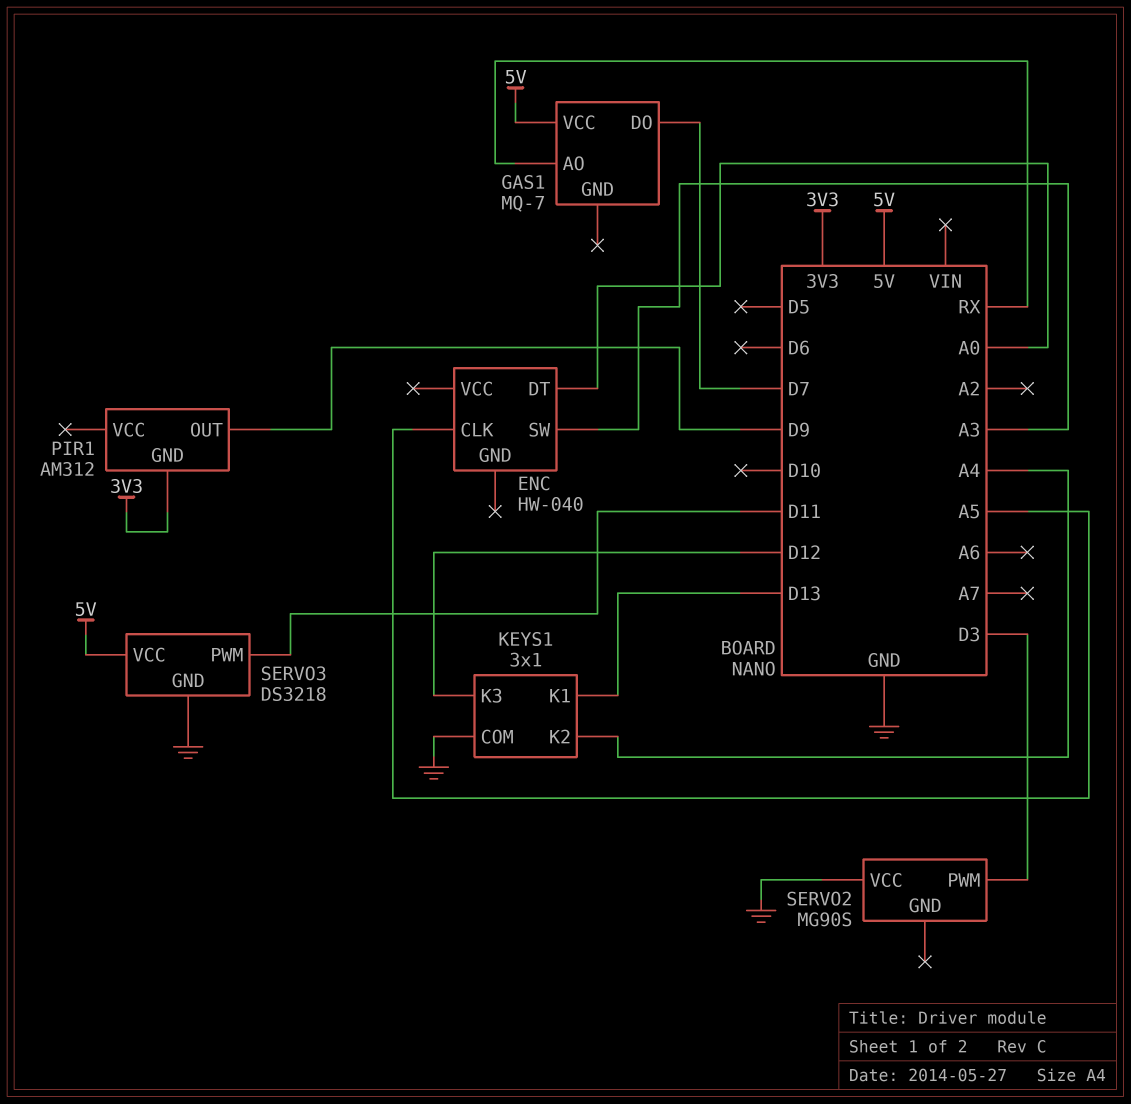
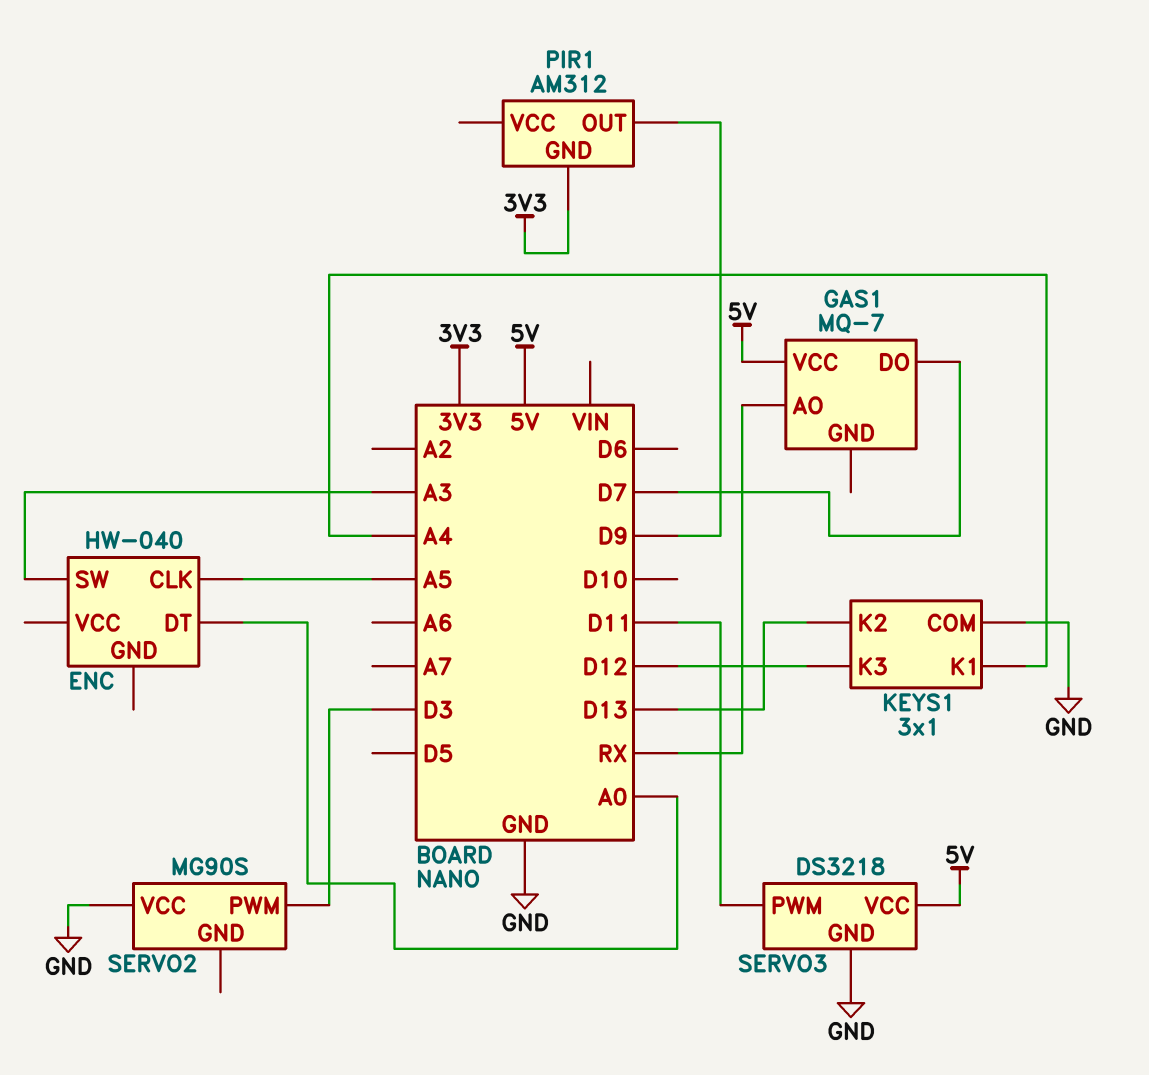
KEYS1 pin K1: D13 -> A4
KEYS1 pin K2: A4 -> D13

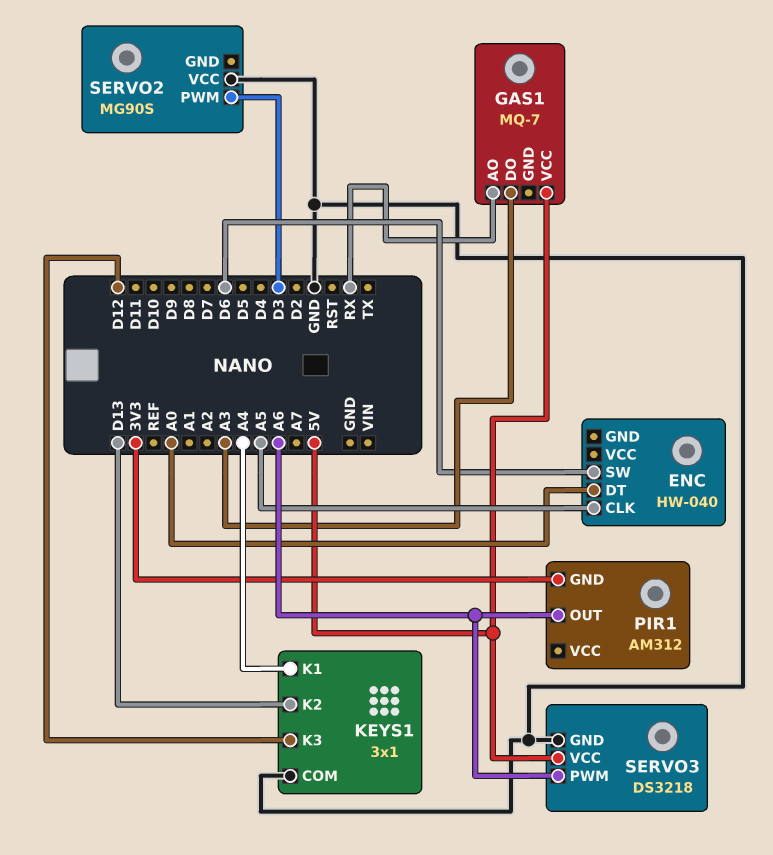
ENC pin SW: A3 -> D6
GAS1 pin DO: D7 -> A3
PIR1 pin OUT: D9 -> A6
SERVO3 pin PWM: D11 -> A6

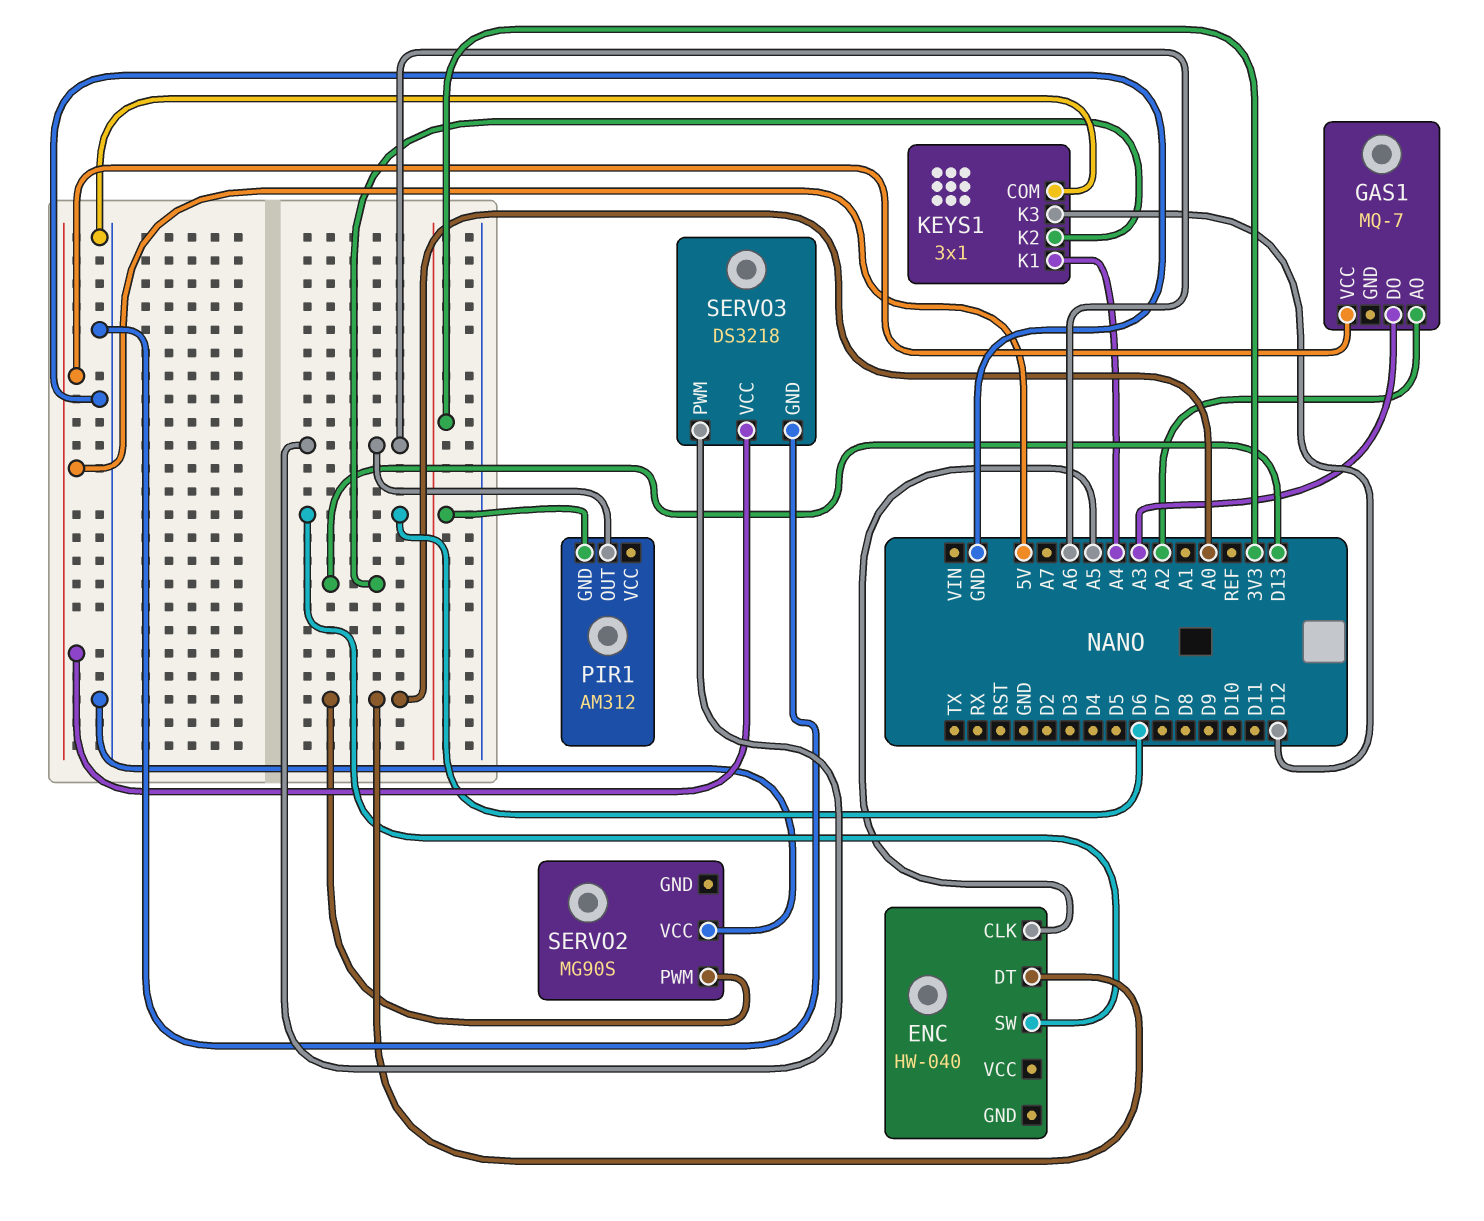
GAS1 pin AO: RX -> A2
SERVO2 pin PWM: D3 -> A0

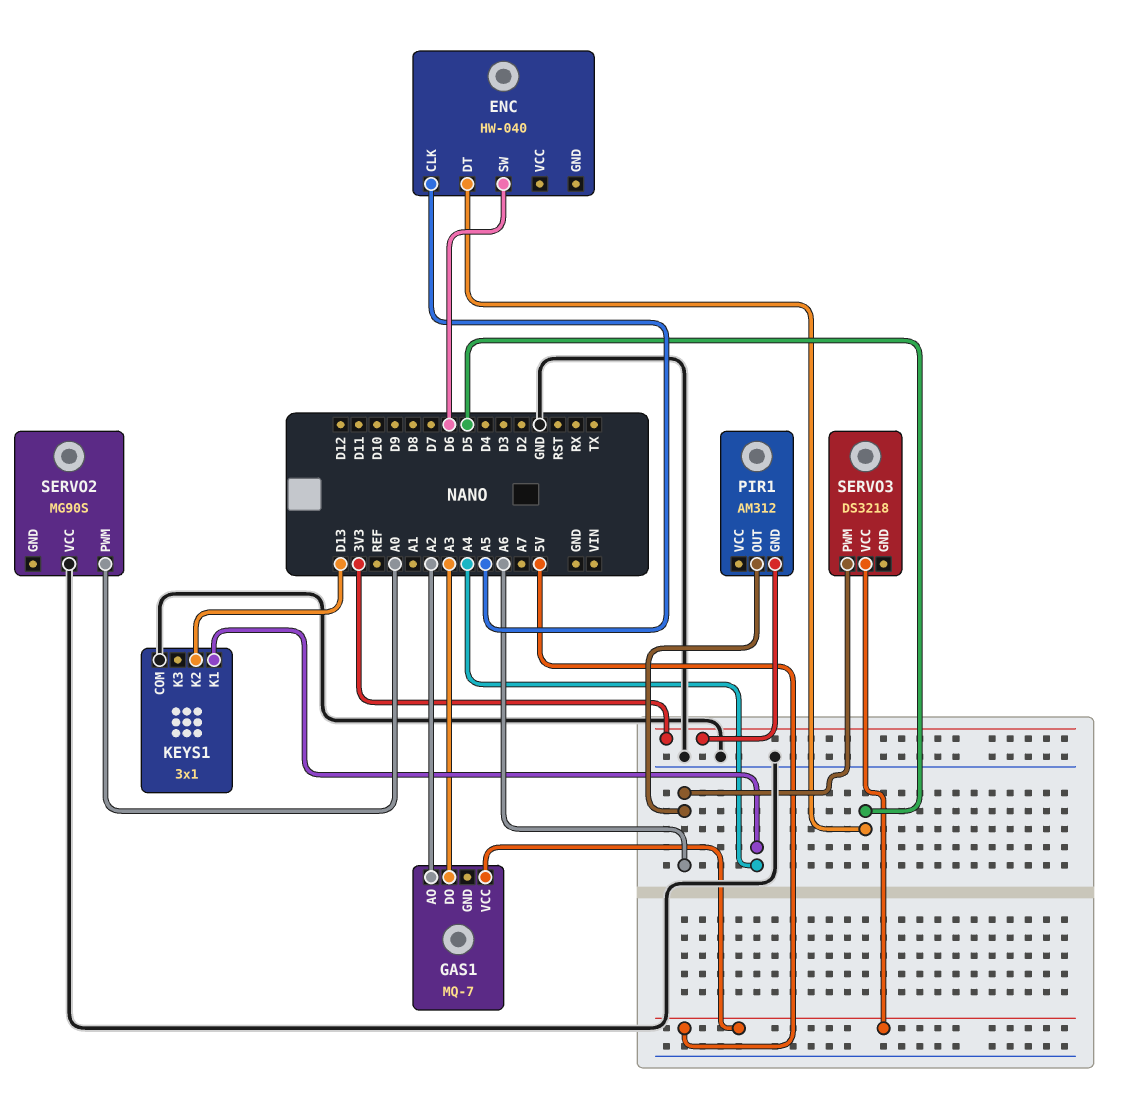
ENC pin DT: A0 -> D5
KEYS1 pin K3: D12 -> none
SERVO3 pin GND: GND -> none

